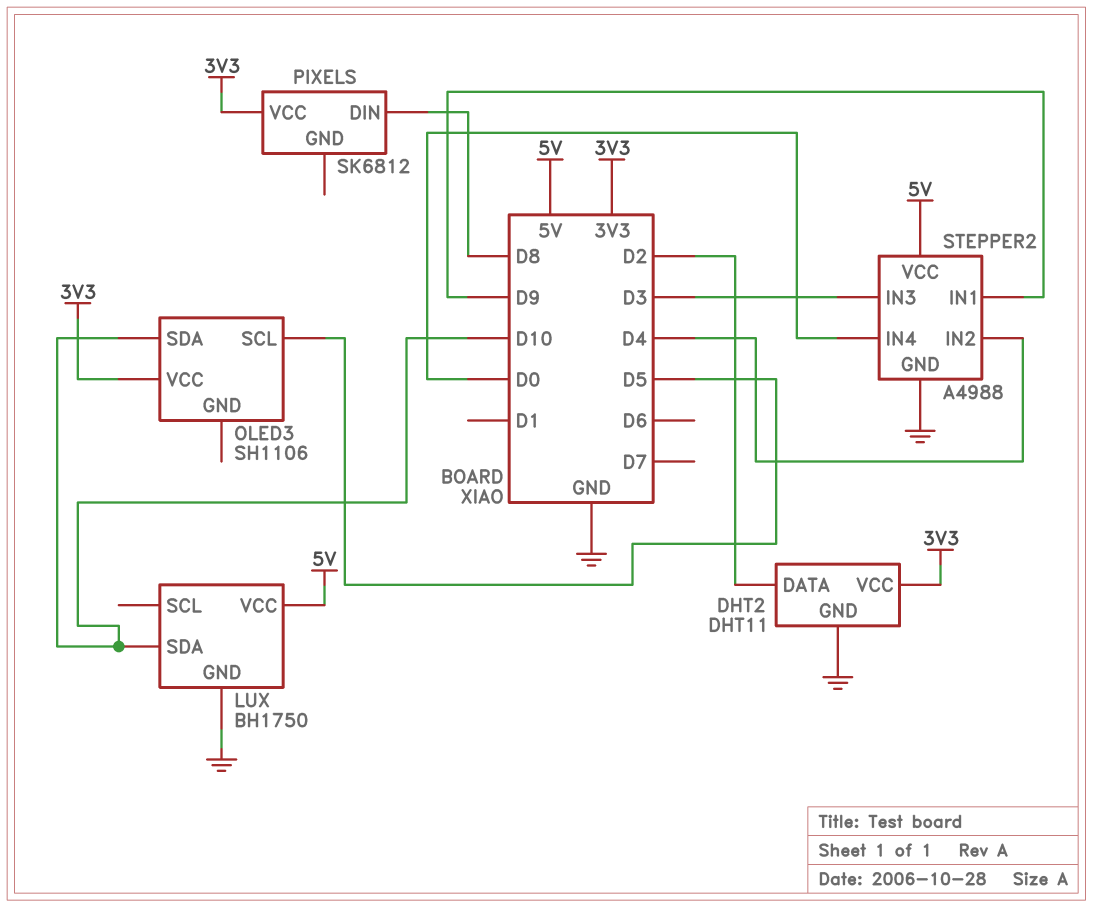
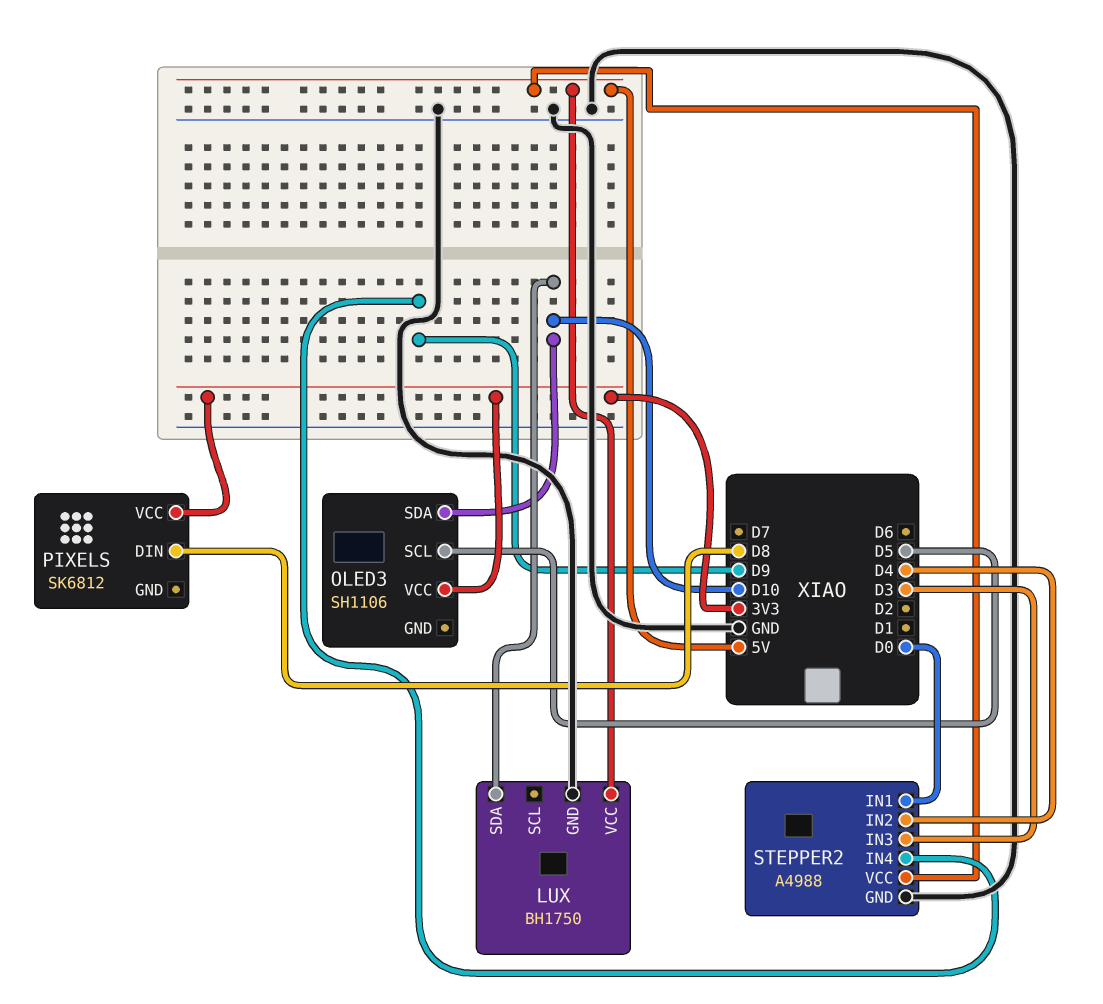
DHT2: DHT11 -> none
DHT2 pin DATA: D2 -> none
DHT2 pin GND: GND -> none
DHT2 pin VCC: 3V3 -> none
STEPPER2 pin IN1: D9 -> D0
STEPPER2 pin IN4: D0 -> D9

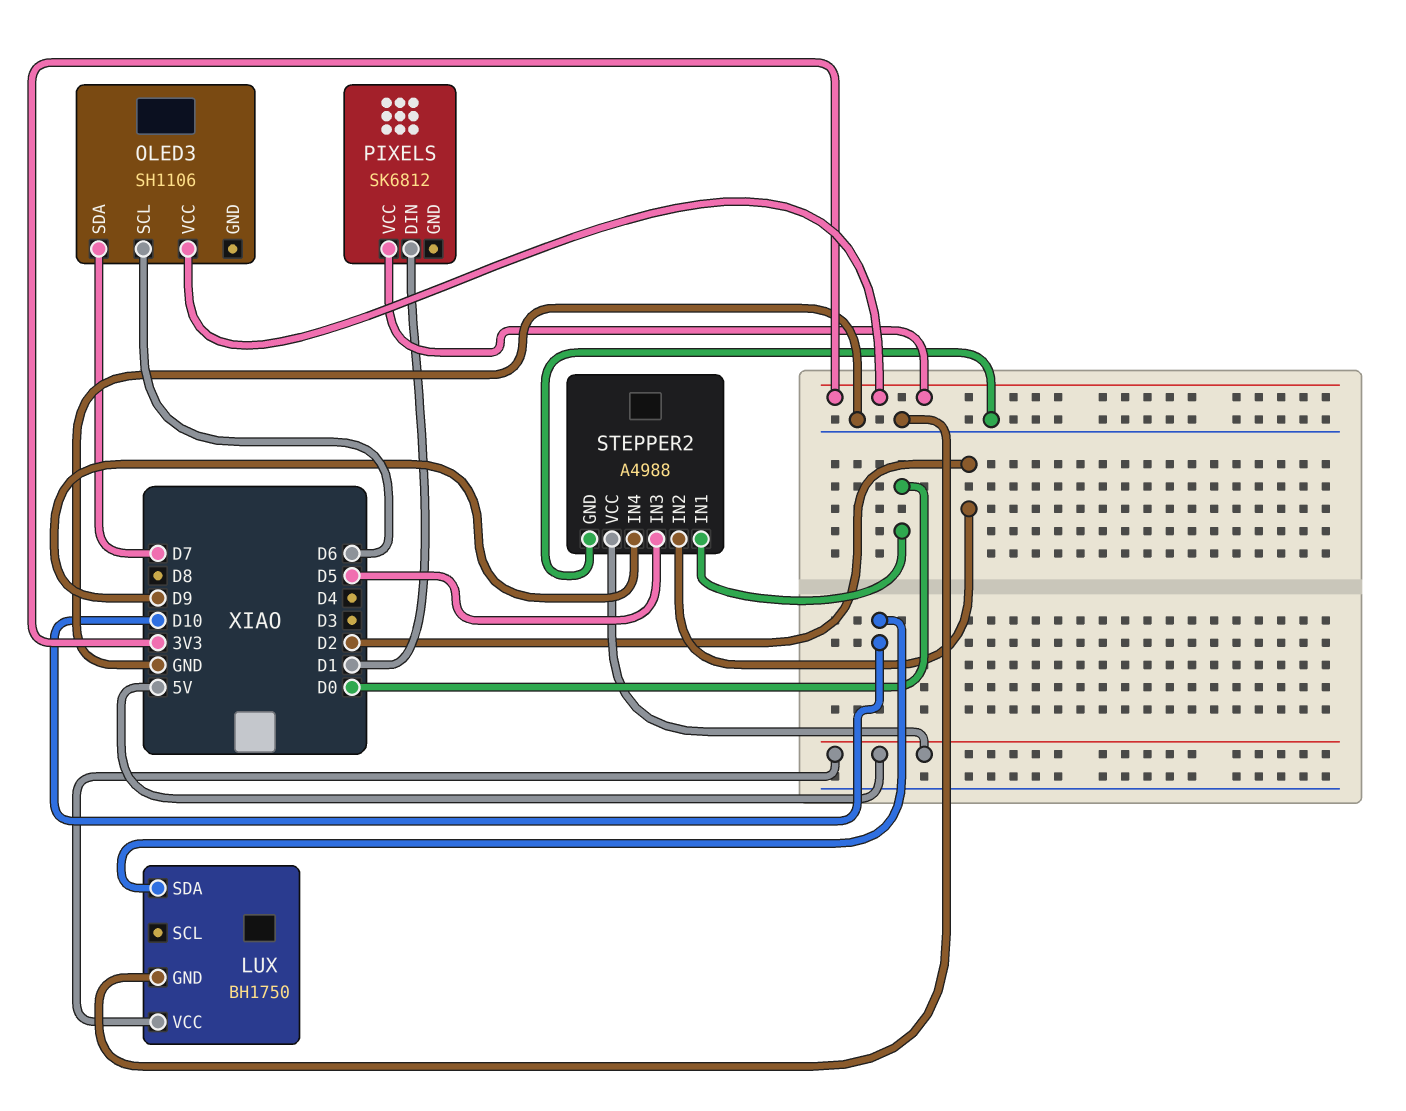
OLED3 pin SCL: D5 -> D6
OLED3 pin SDA: D10 -> D7
PIXELS pin DIN: D8 -> D1
STEPPER2 pin IN2: D4 -> D2
STEPPER2 pin IN3: D3 -> D5

